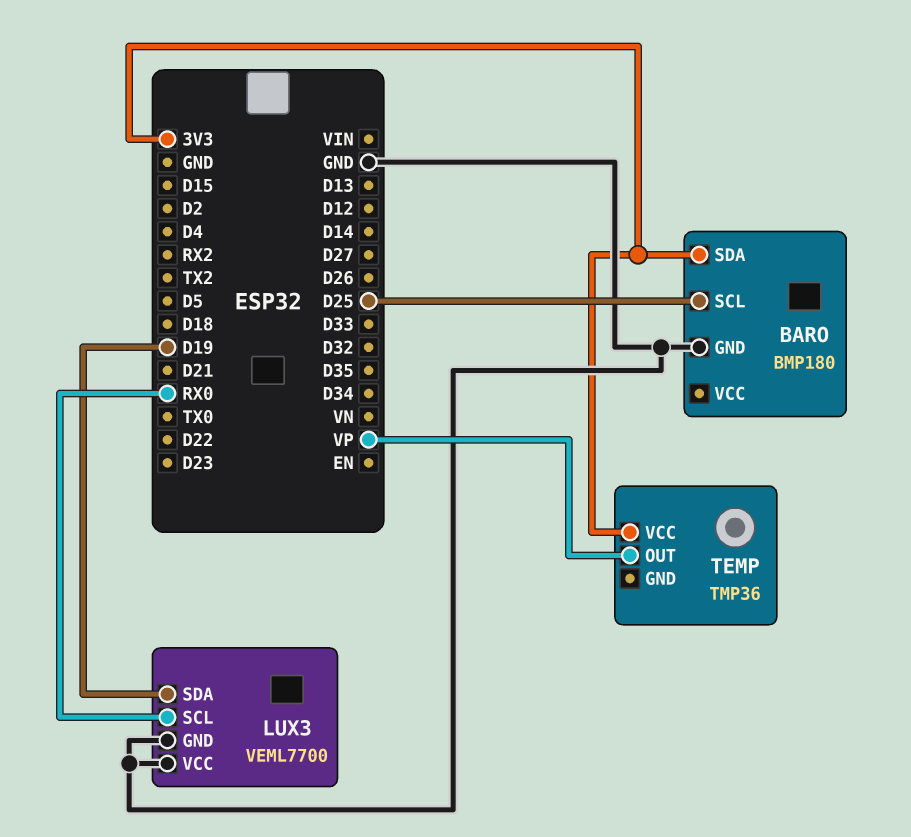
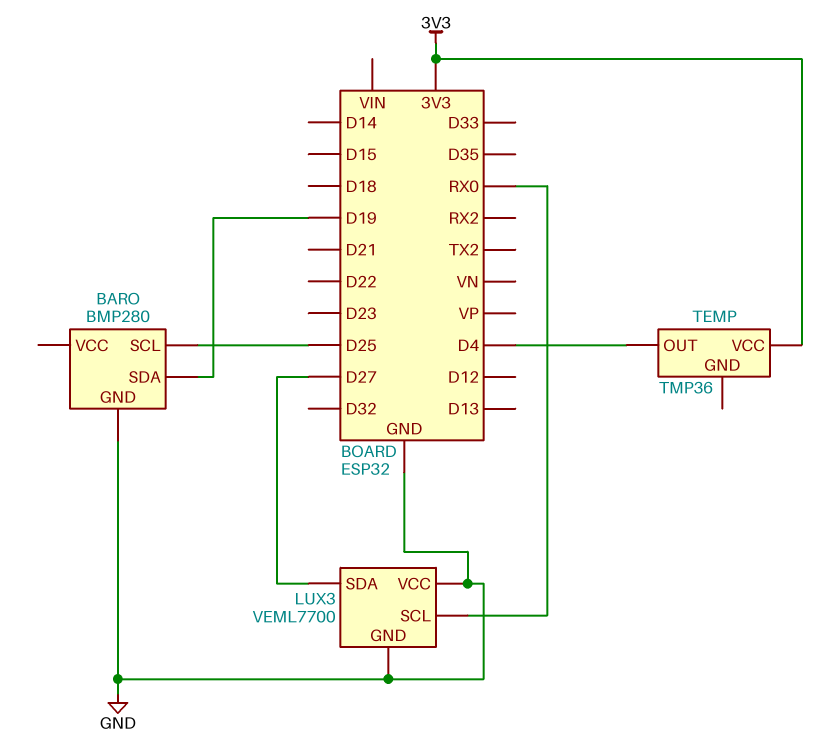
BARO: BMP180 -> BMP280
BARO pin SDA: 3V3 -> D19
LUX3 pin SDA: D19 -> D27
TEMP pin OUT: VP -> D4

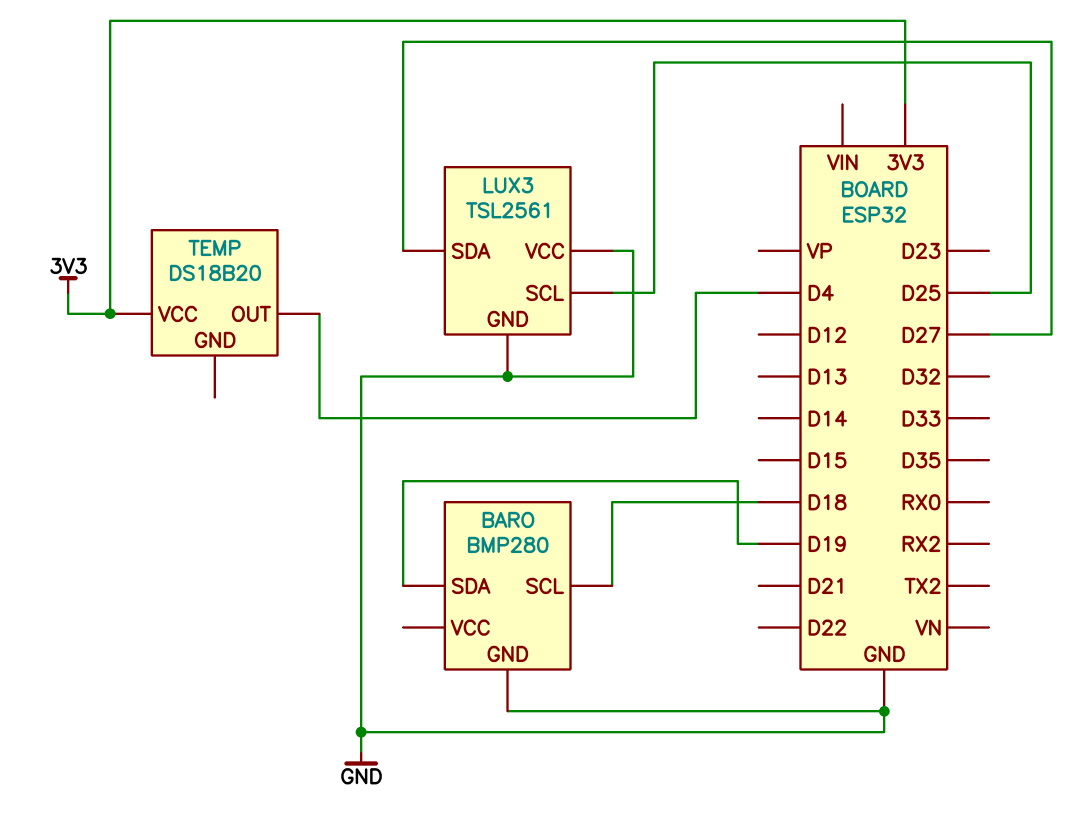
BARO pin SCL: D25 -> D18
LUX3: VEML7700 -> TSL2561
LUX3 pin SCL: RX0 -> D25
TEMP: TMP36 -> DS18B20

